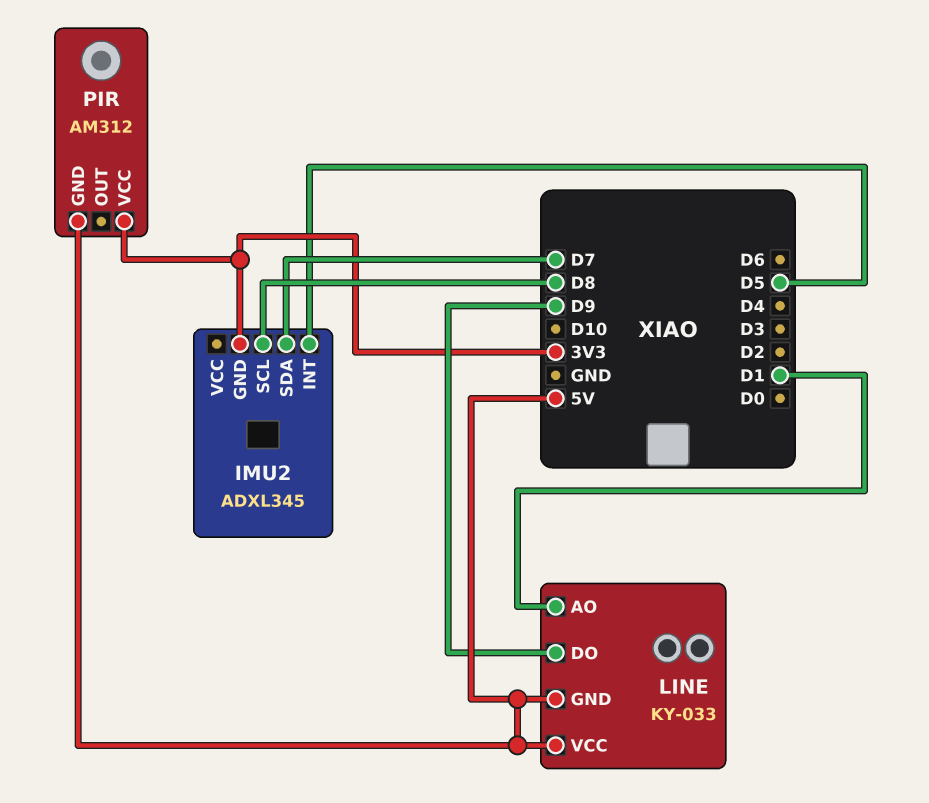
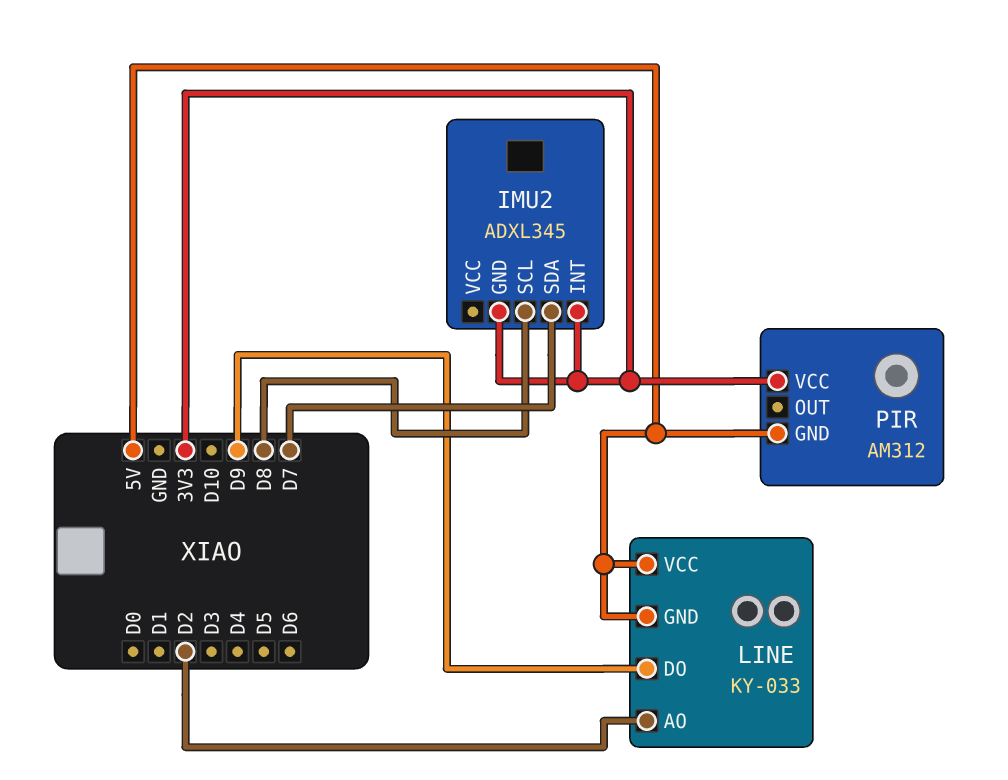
IMU2 pin INT: D5 -> 3V3
LINE pin AO: D1 -> D2

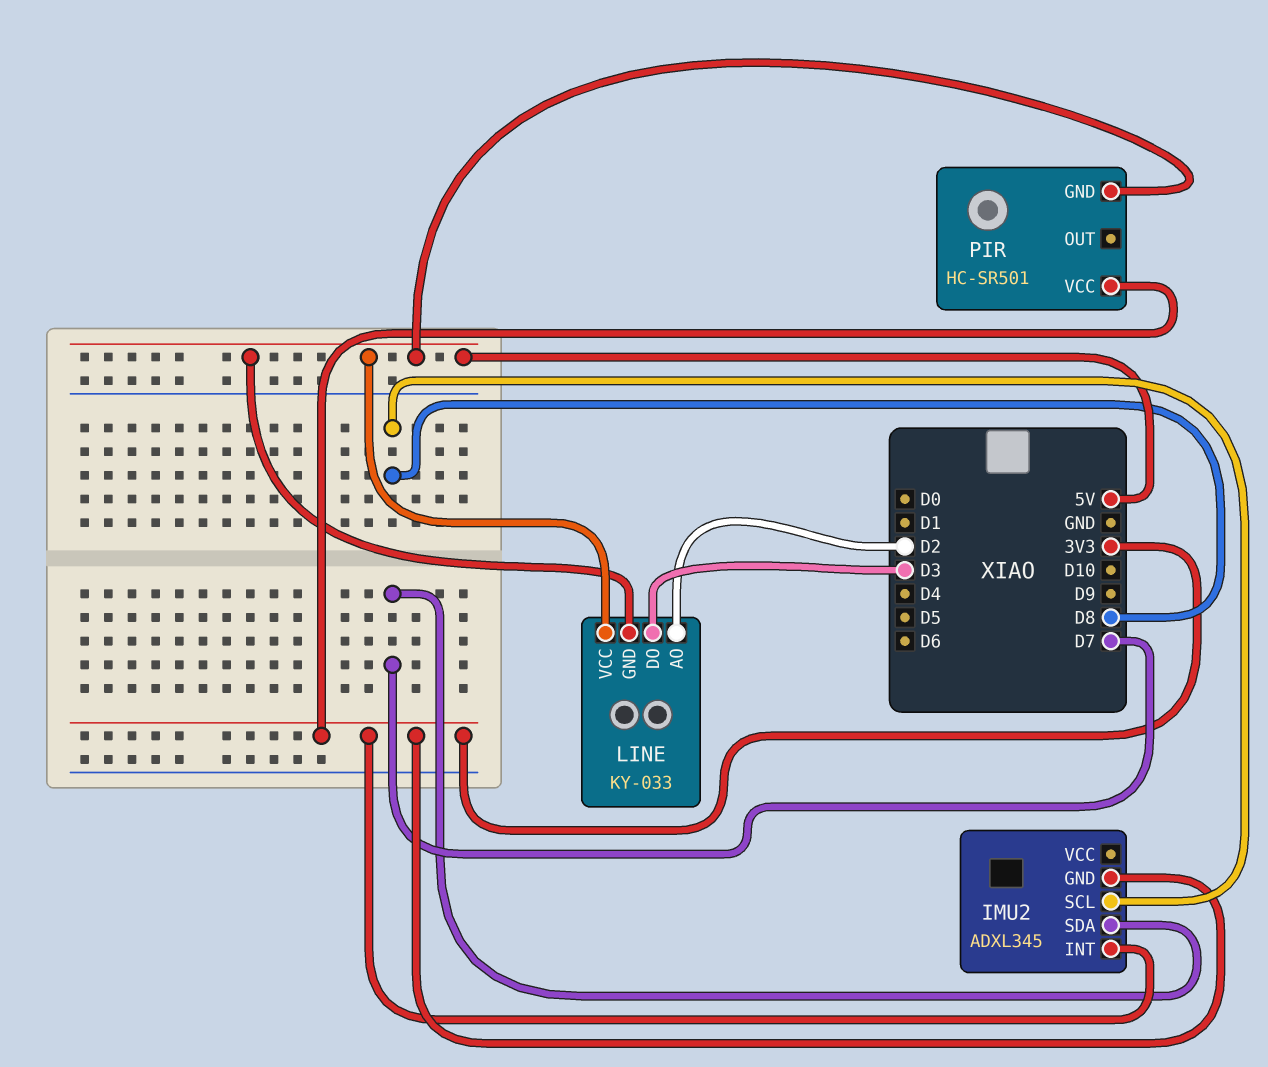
LINE pin DO: D9 -> D3
PIR: AM312 -> HC-SR501

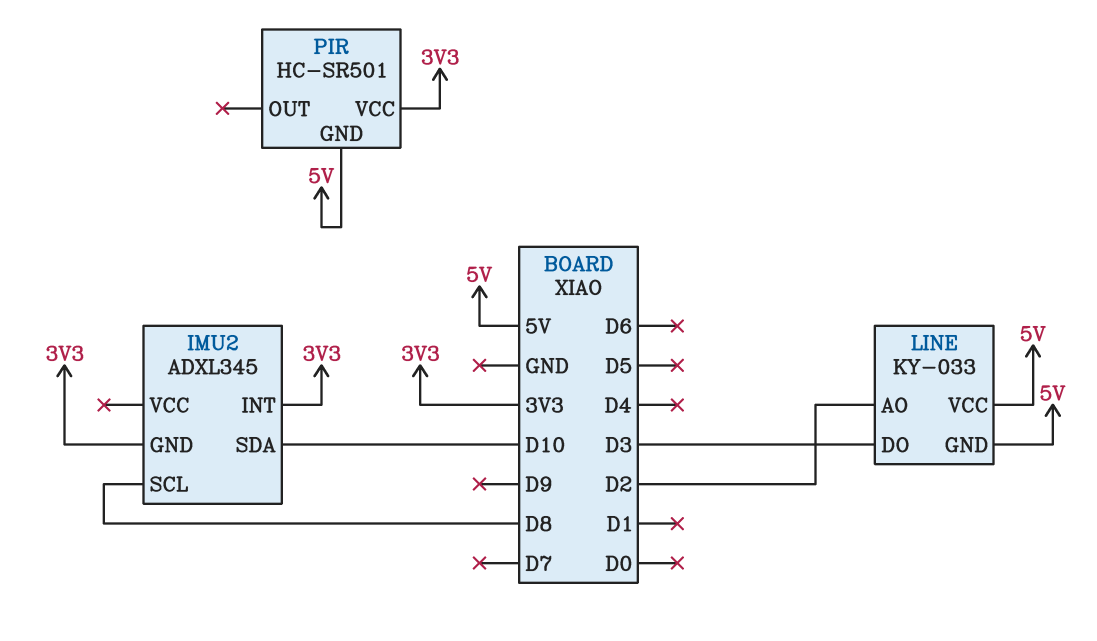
IMU2 pin SDA: D7 -> D10

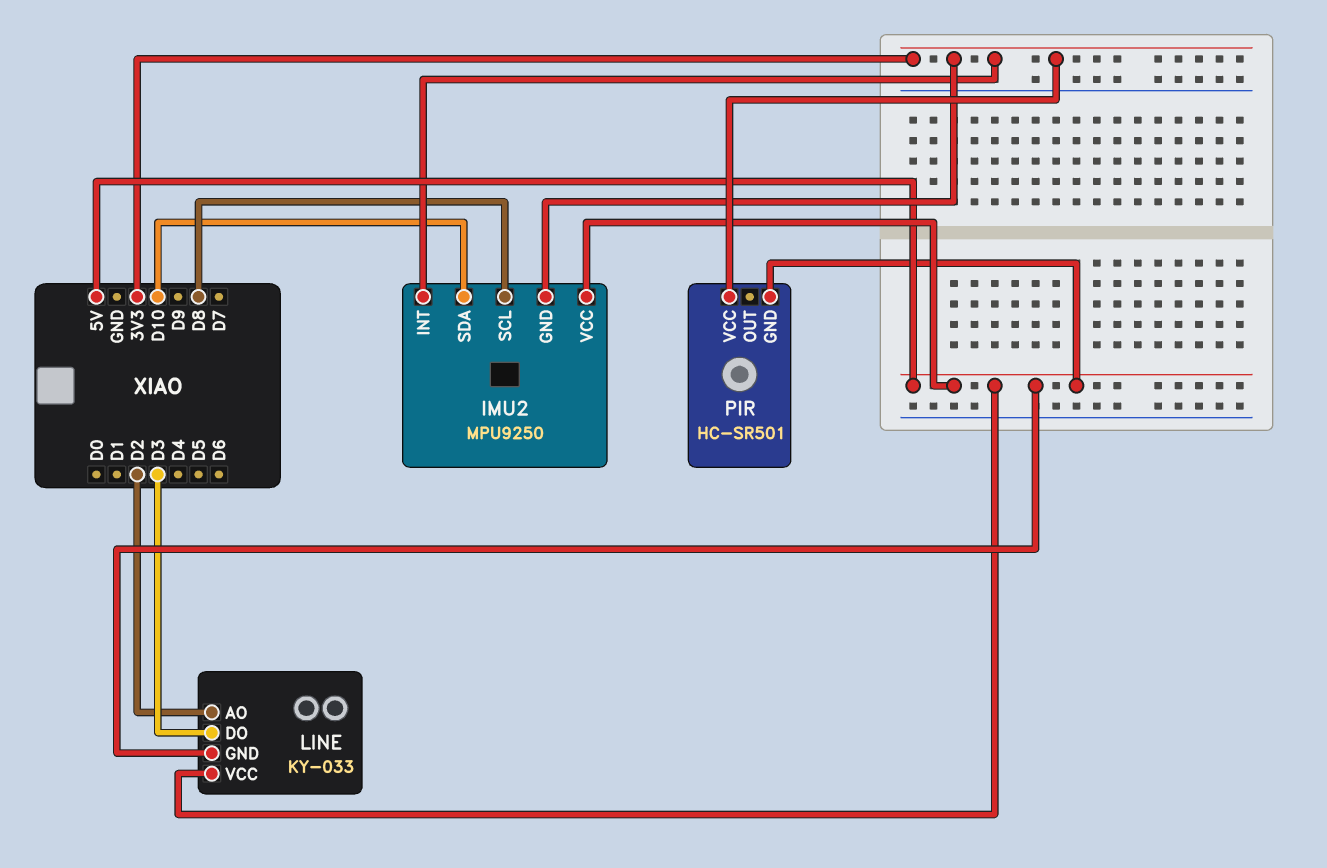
IMU2: ADXL345 -> MPU9250
IMU2 pin VCC: none -> 5V

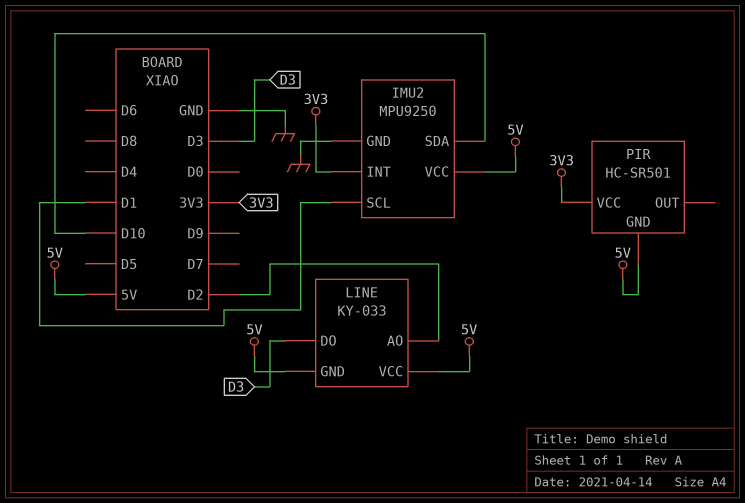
IMU2 pin GND: 3V3 -> GND
IMU2 pin SCL: D8 -> D1

